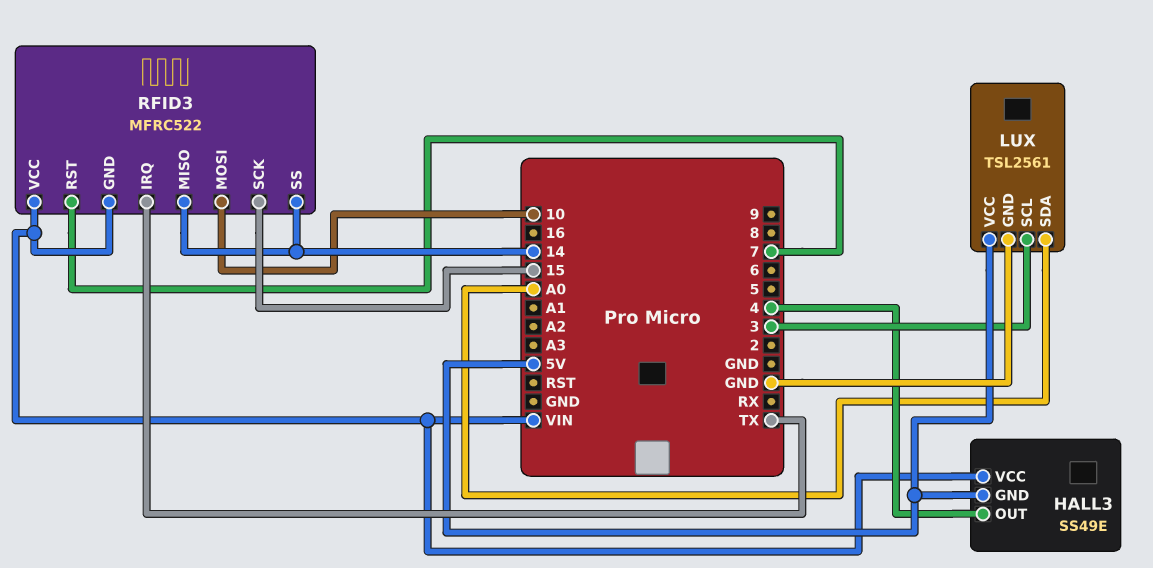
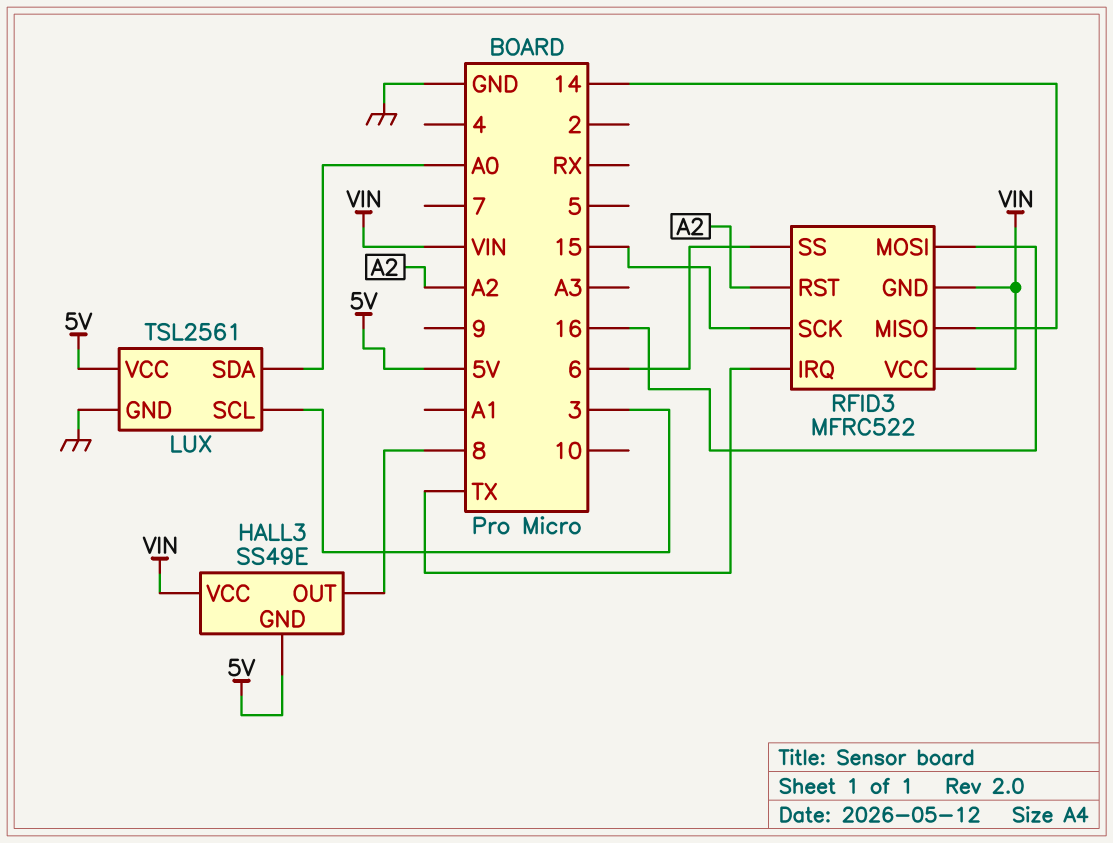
HALL3 pin OUT: 4 -> 8
RFID3 pin MOSI: 10 -> 16
RFID3 pin RST: 7 -> A2
RFID3 pin SS: 14 -> 6

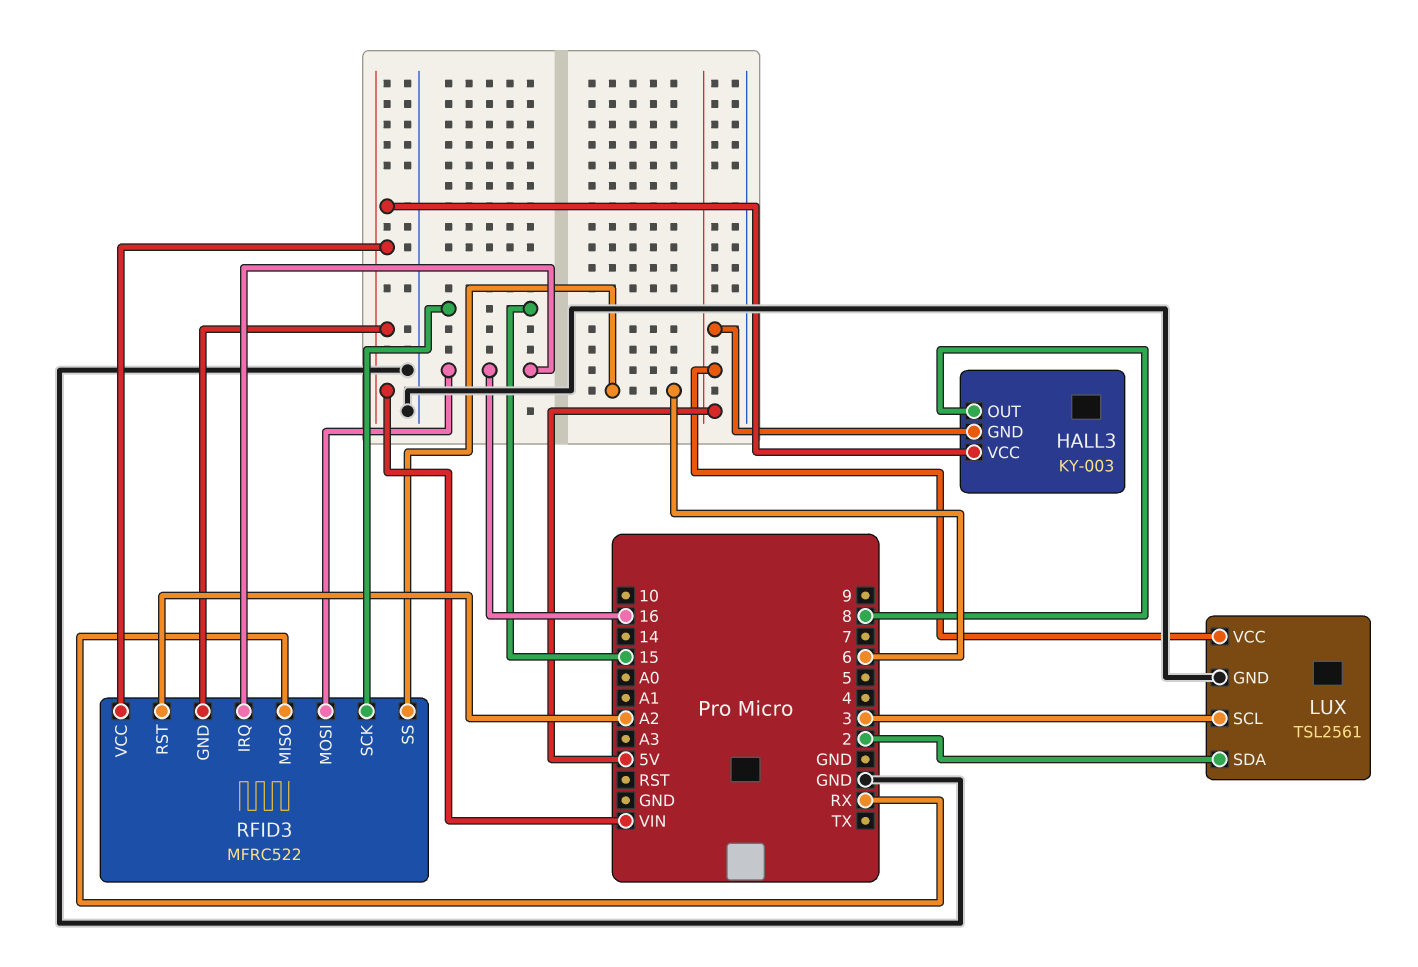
HALL3: SS49E -> KY-003
LUX pin SDA: A0 -> 2
RFID3 pin IRQ: TX -> 16
RFID3 pin MISO: 14 -> RX

